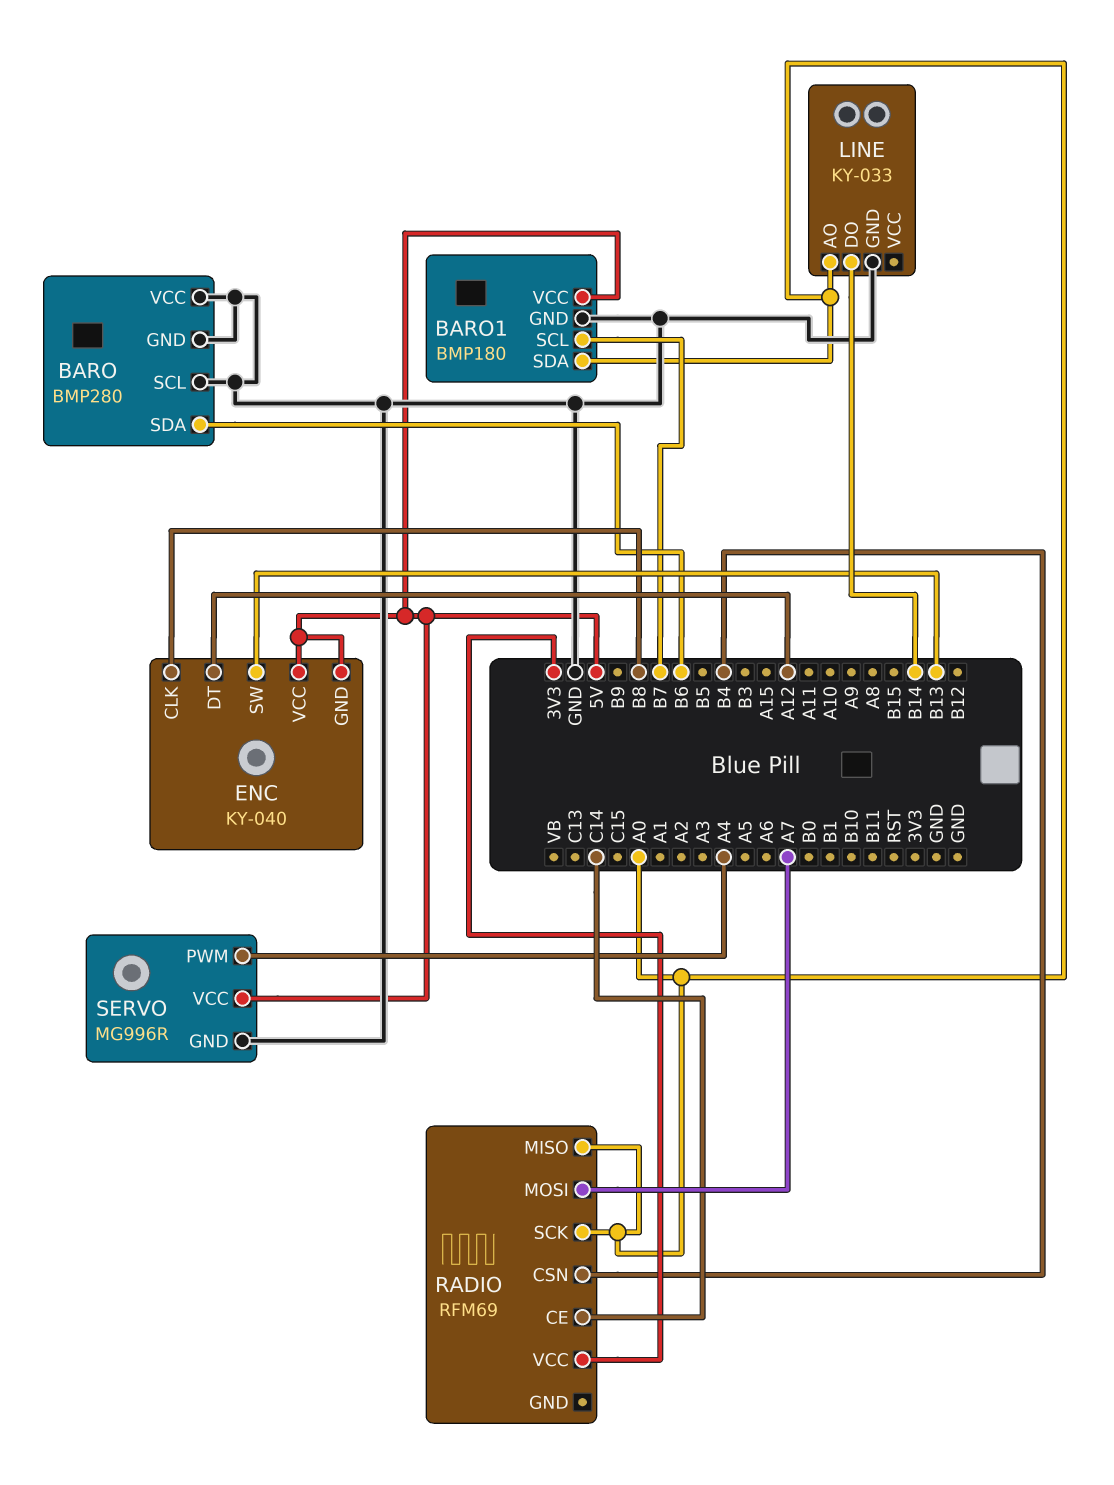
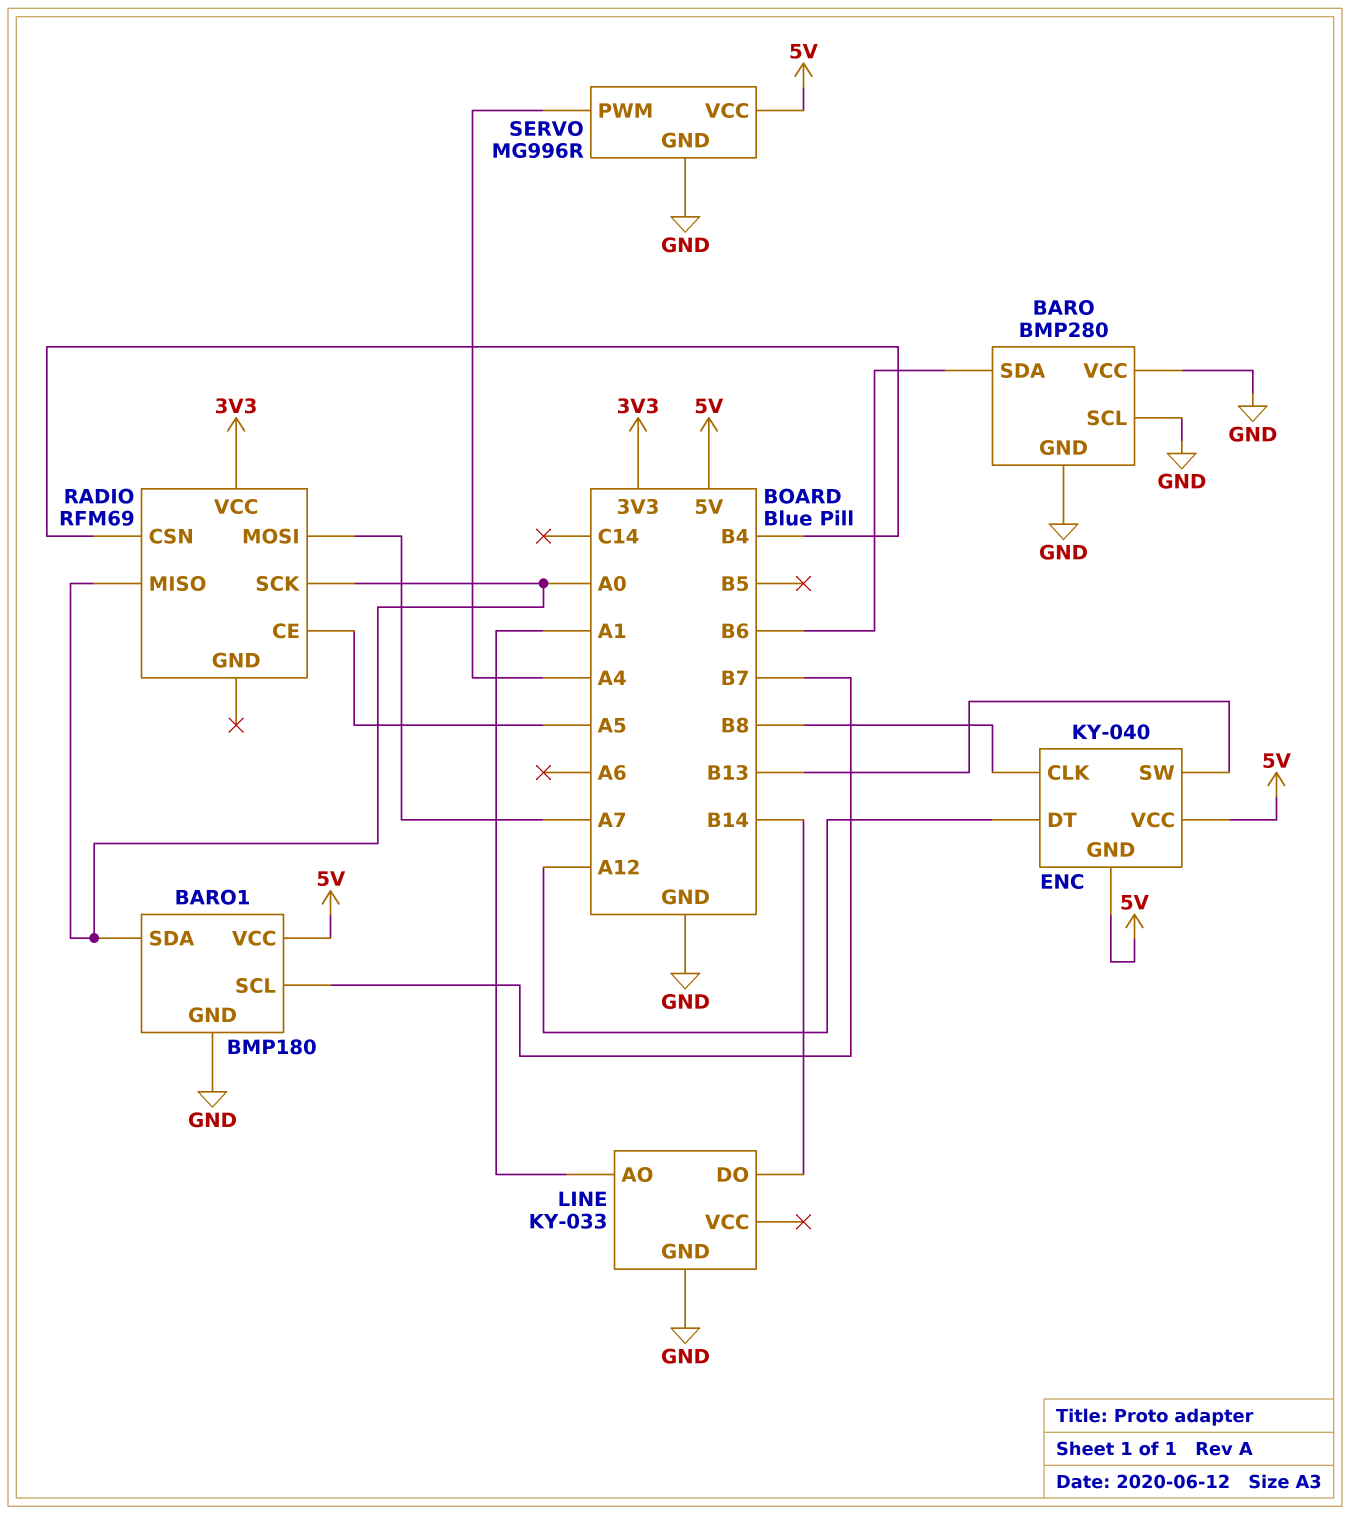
LINE pin AO: A0 -> A1
RADIO pin CE: C14 -> A5

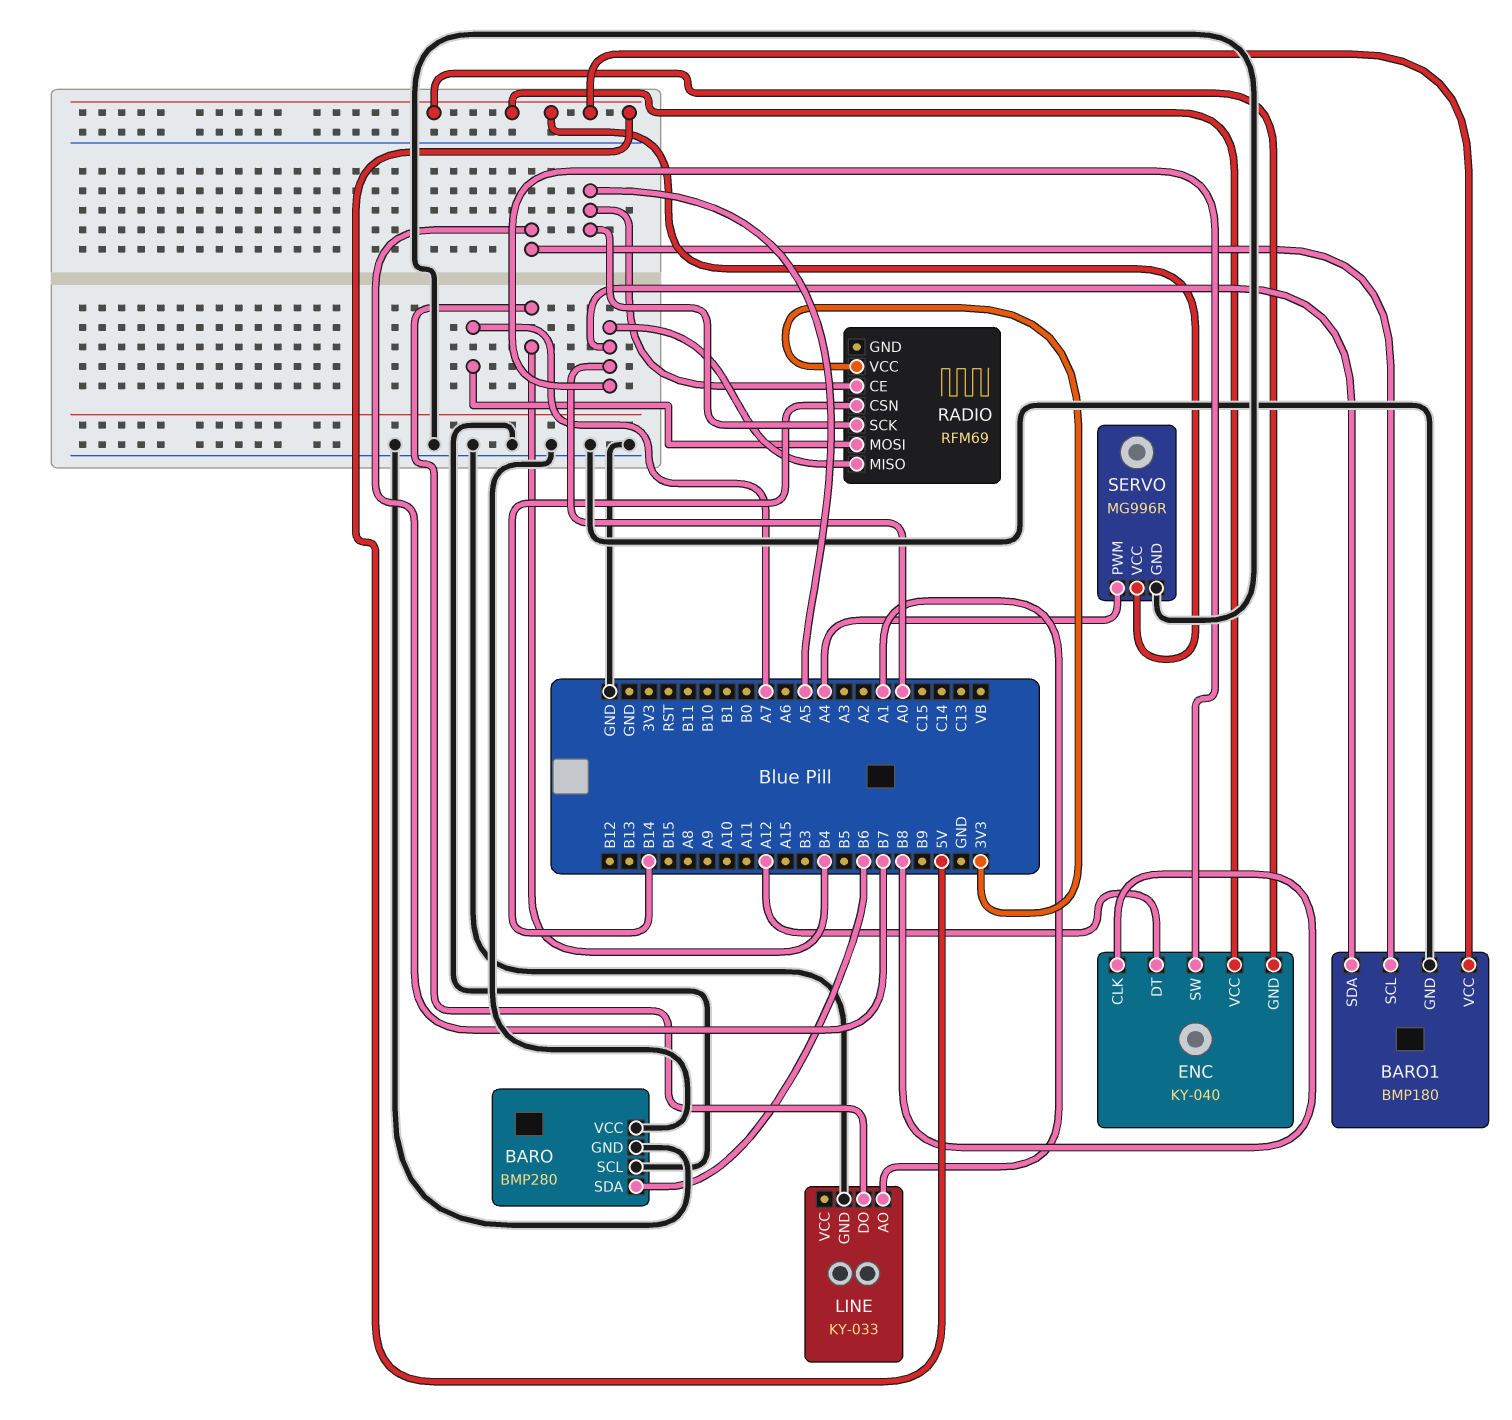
ENC pin SW: B13 -> A0
LINE pin DO: B14 -> B4
RADIO pin CSN: B4 -> B14
RADIO pin SCK: A0 -> A5

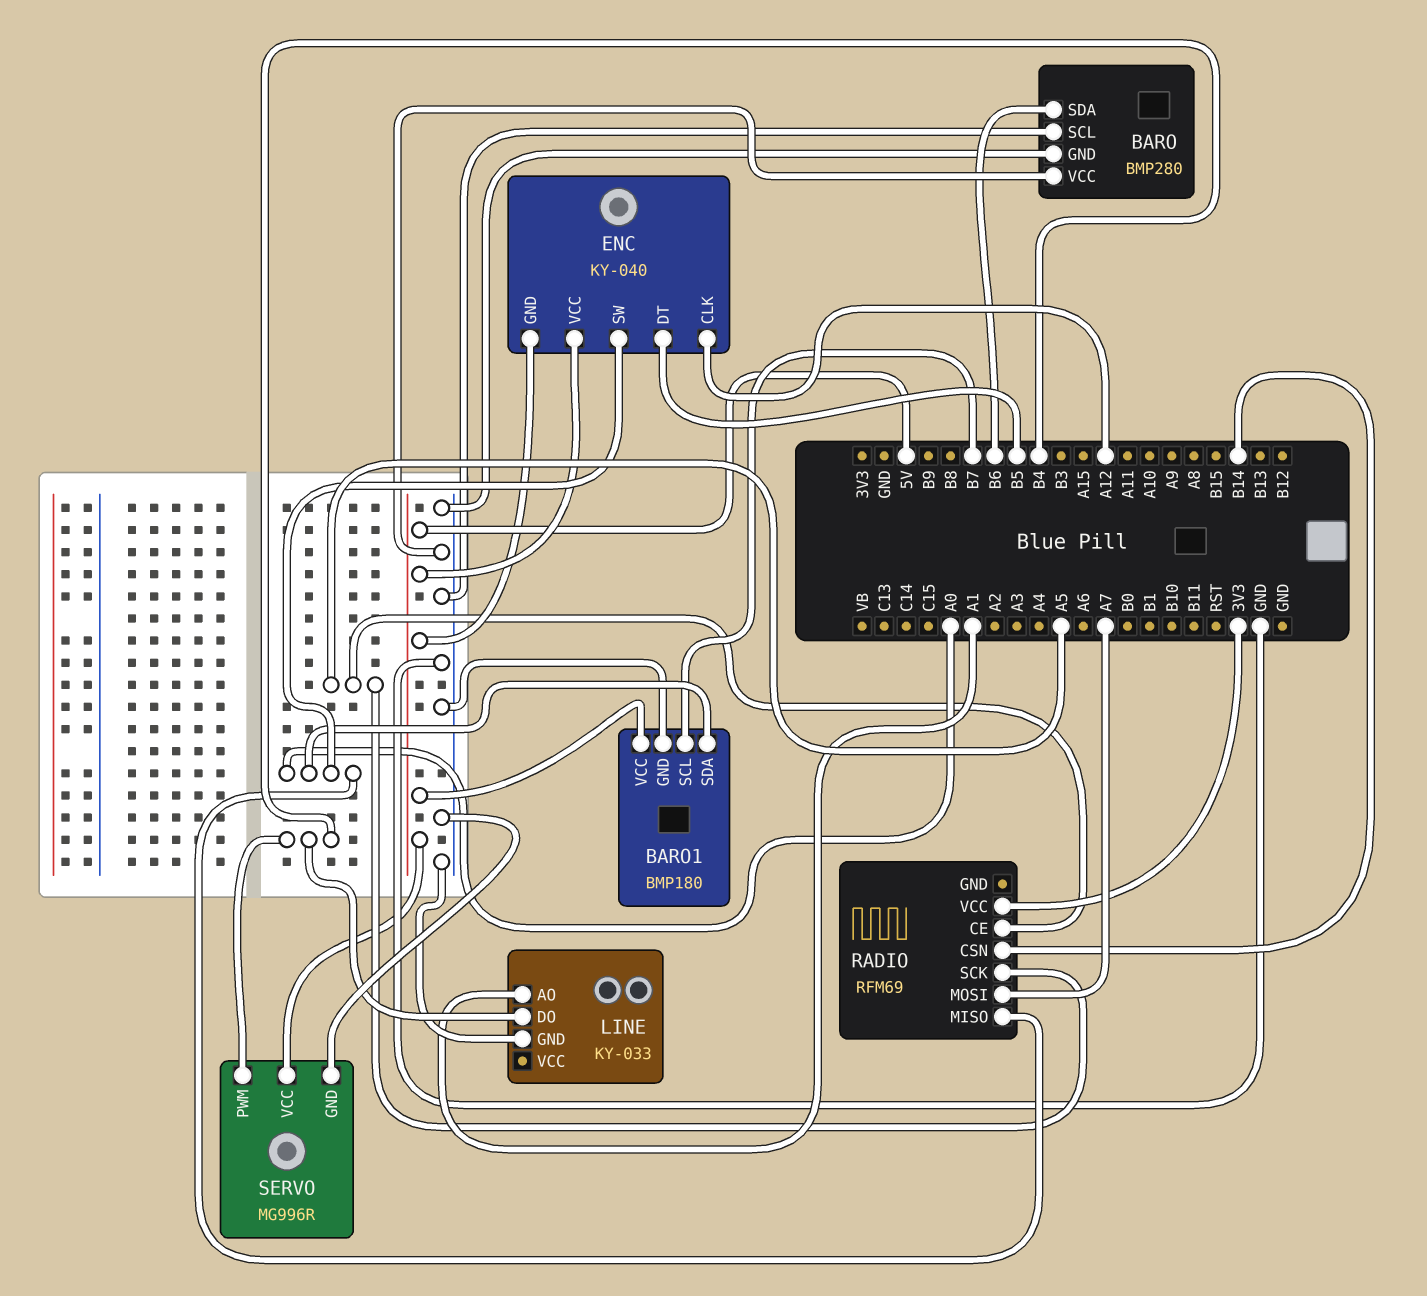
ENC pin CLK: B8 -> A12
ENC pin DT: A12 -> B5
SERVO pin PWM: A4 -> B4

